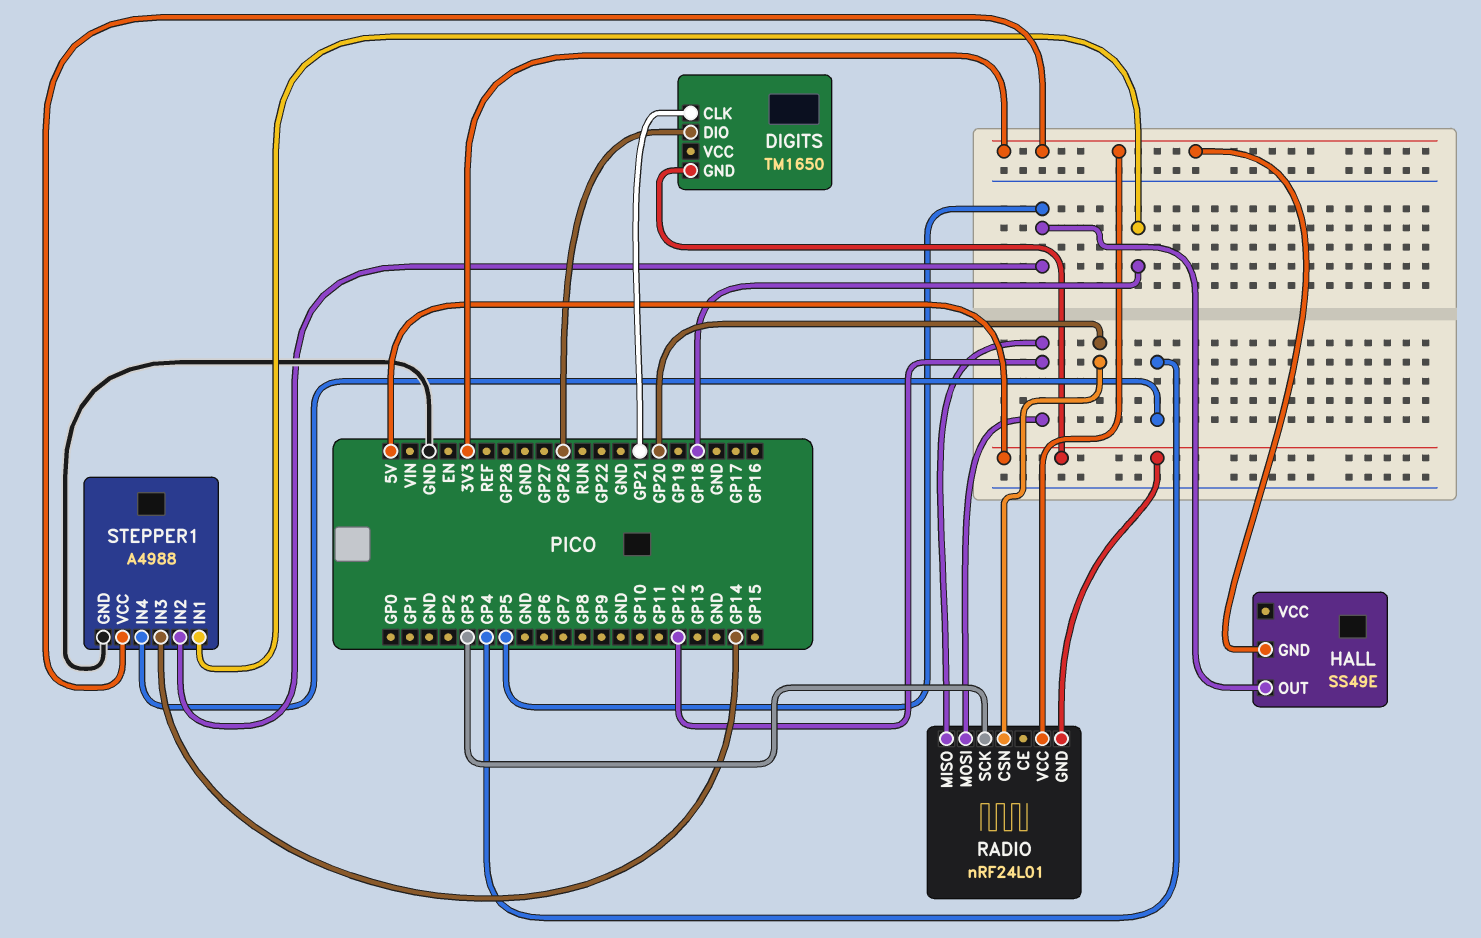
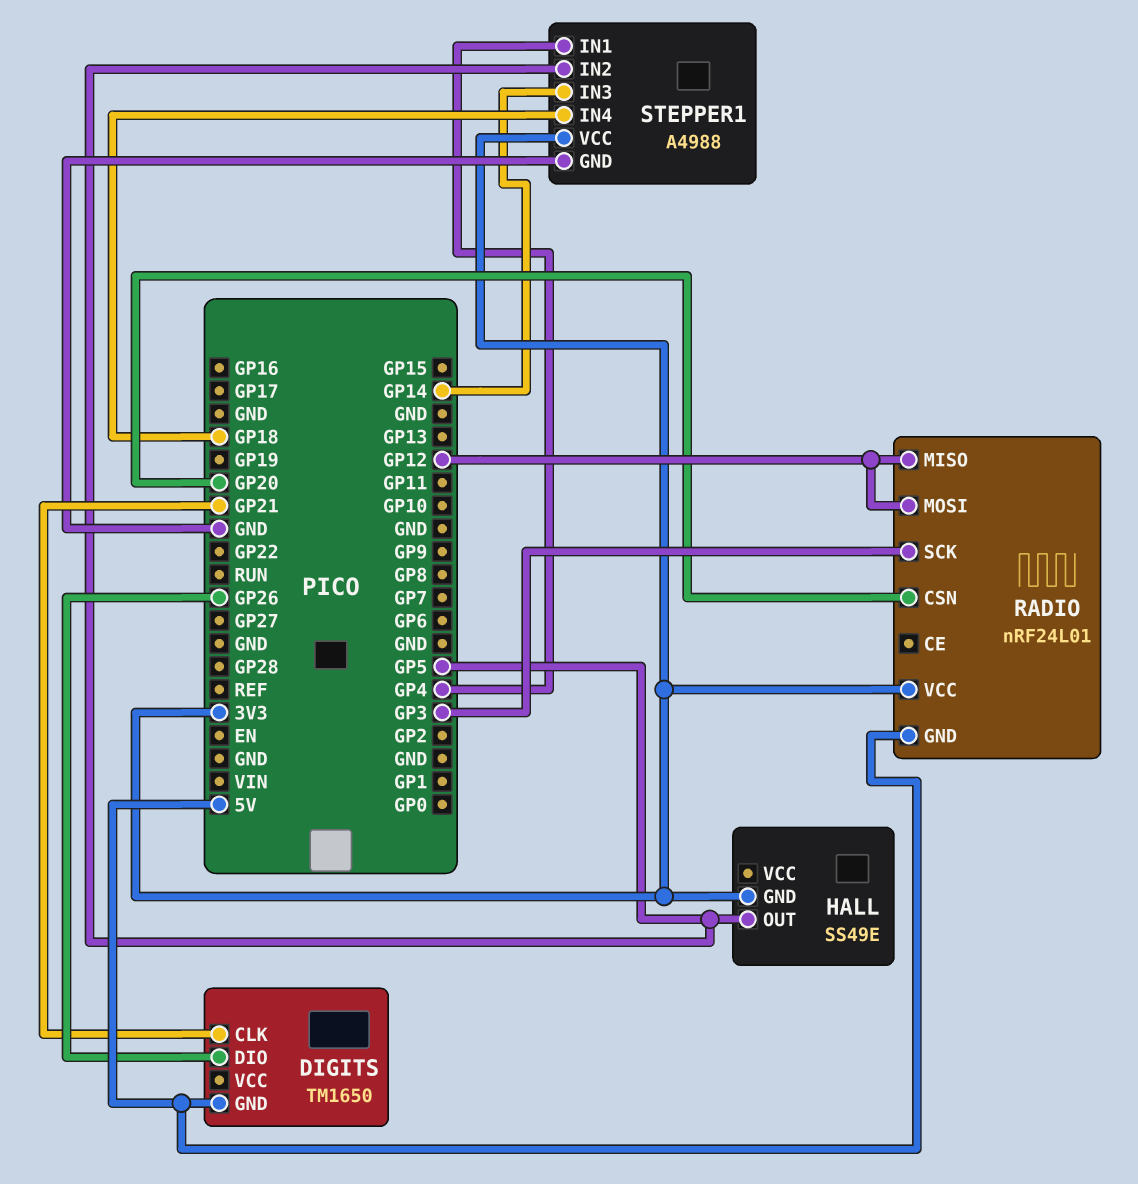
STEPPER1 pin IN1: GP18 -> GP4
STEPPER1 pin IN4: GP4 -> GP18

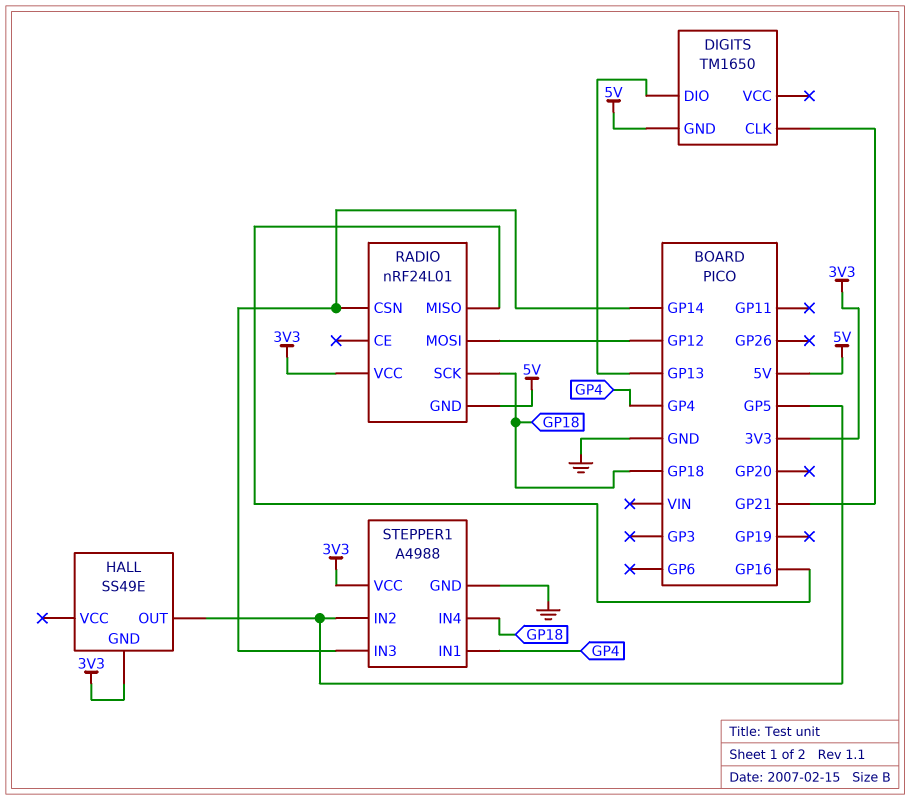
DIGITS pin DIO: GP26 -> GP13
RADIO pin CSN: GP20 -> GP14
RADIO pin MISO: GP12 -> GP16
RADIO pin SCK: GP3 -> GP18

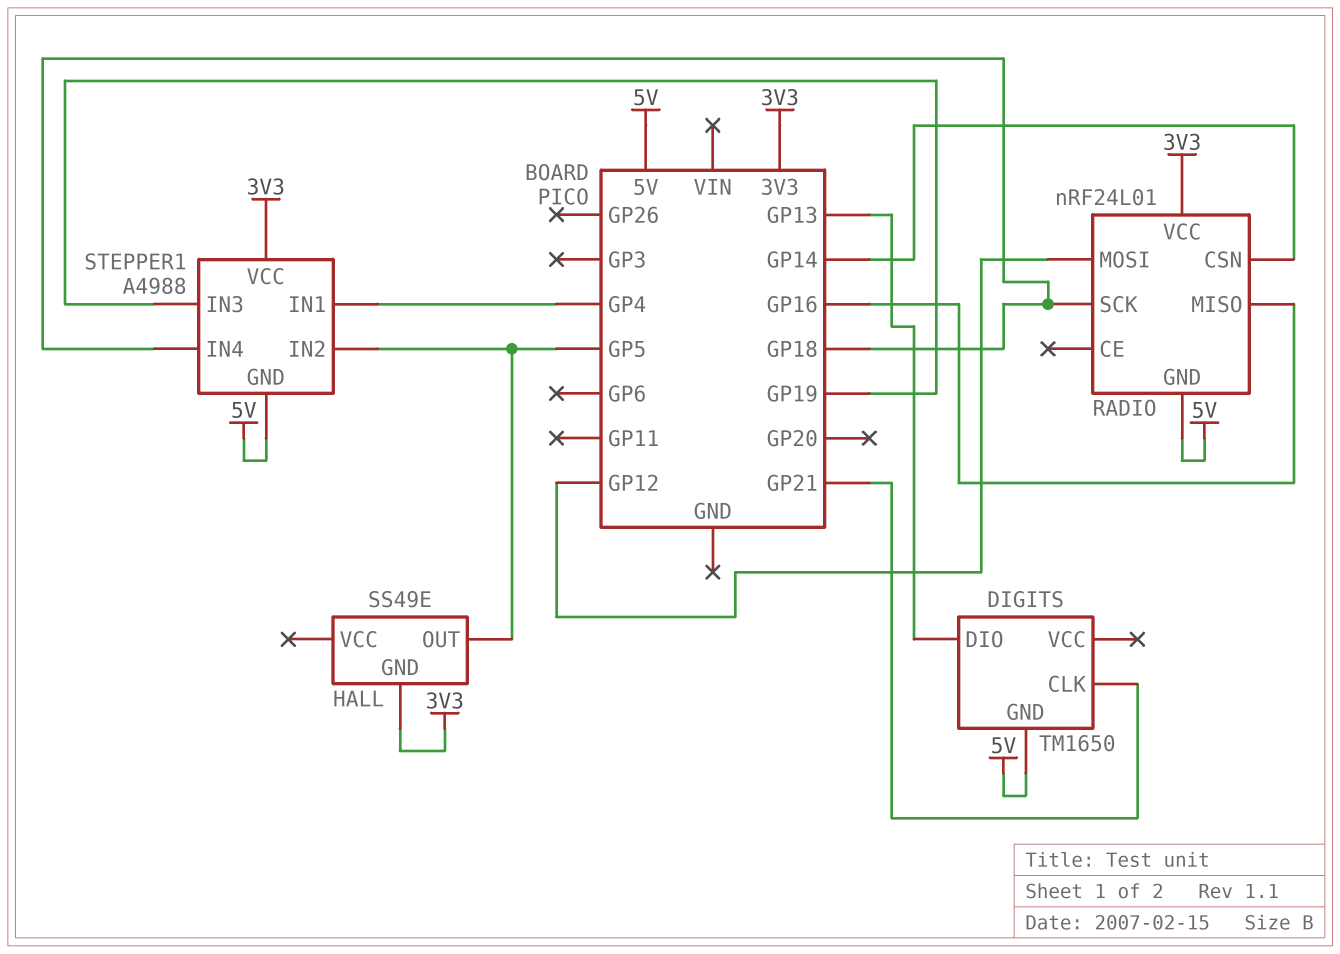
STEPPER1 pin GND: GND -> 5V
STEPPER1 pin IN3: GP14 -> GP19

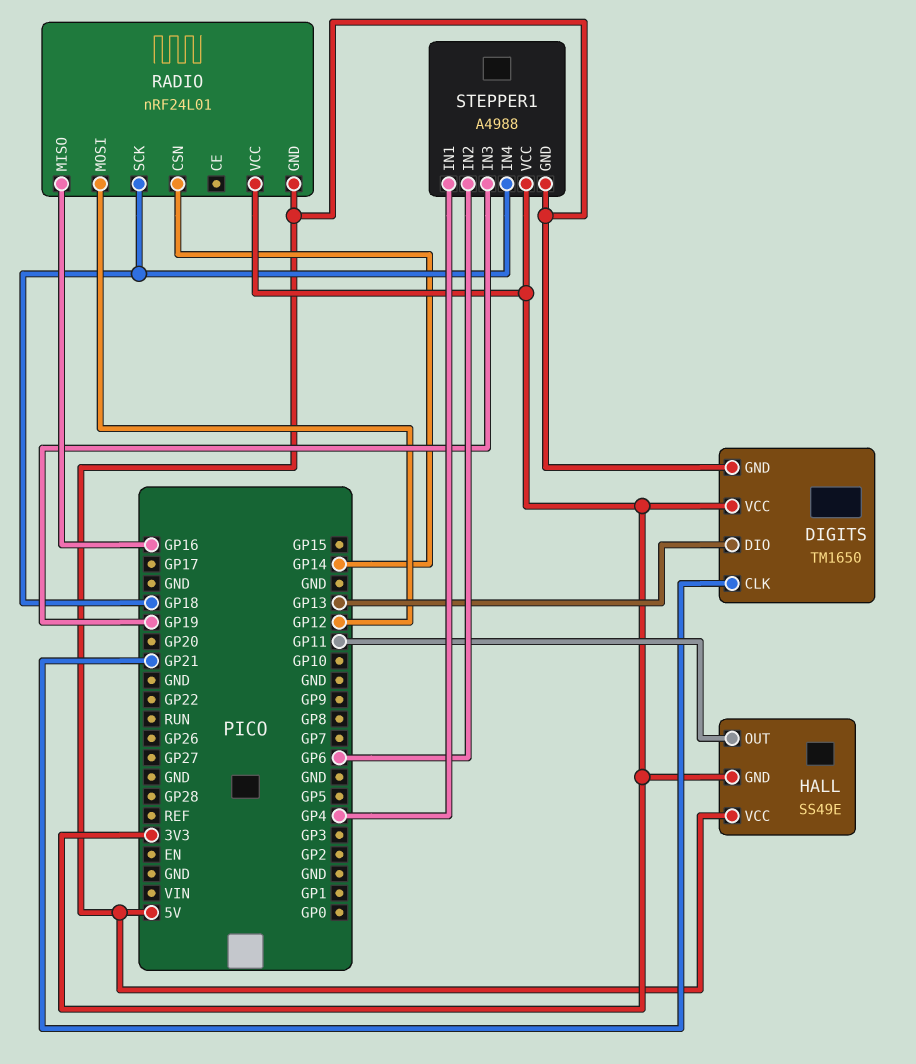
DIGITS pin VCC: none -> 3V3
HALL pin OUT: GP5 -> GP11
HALL pin VCC: none -> 5V
STEPPER1 pin IN2: GP5 -> GP6

